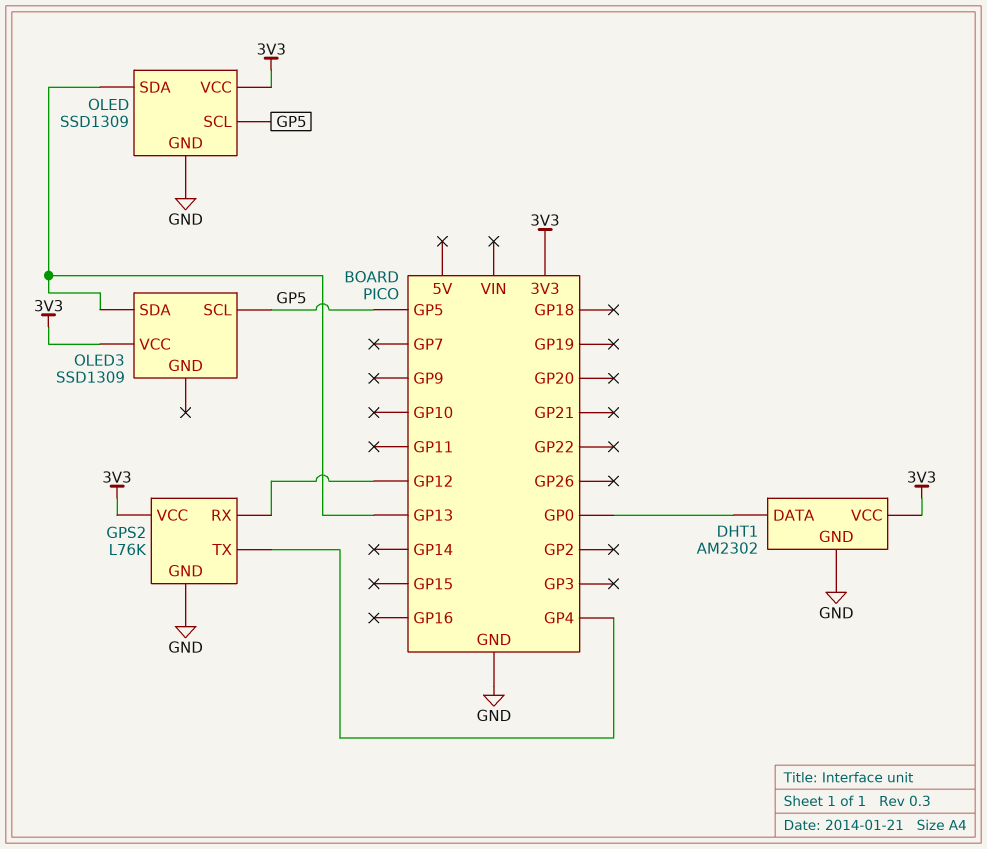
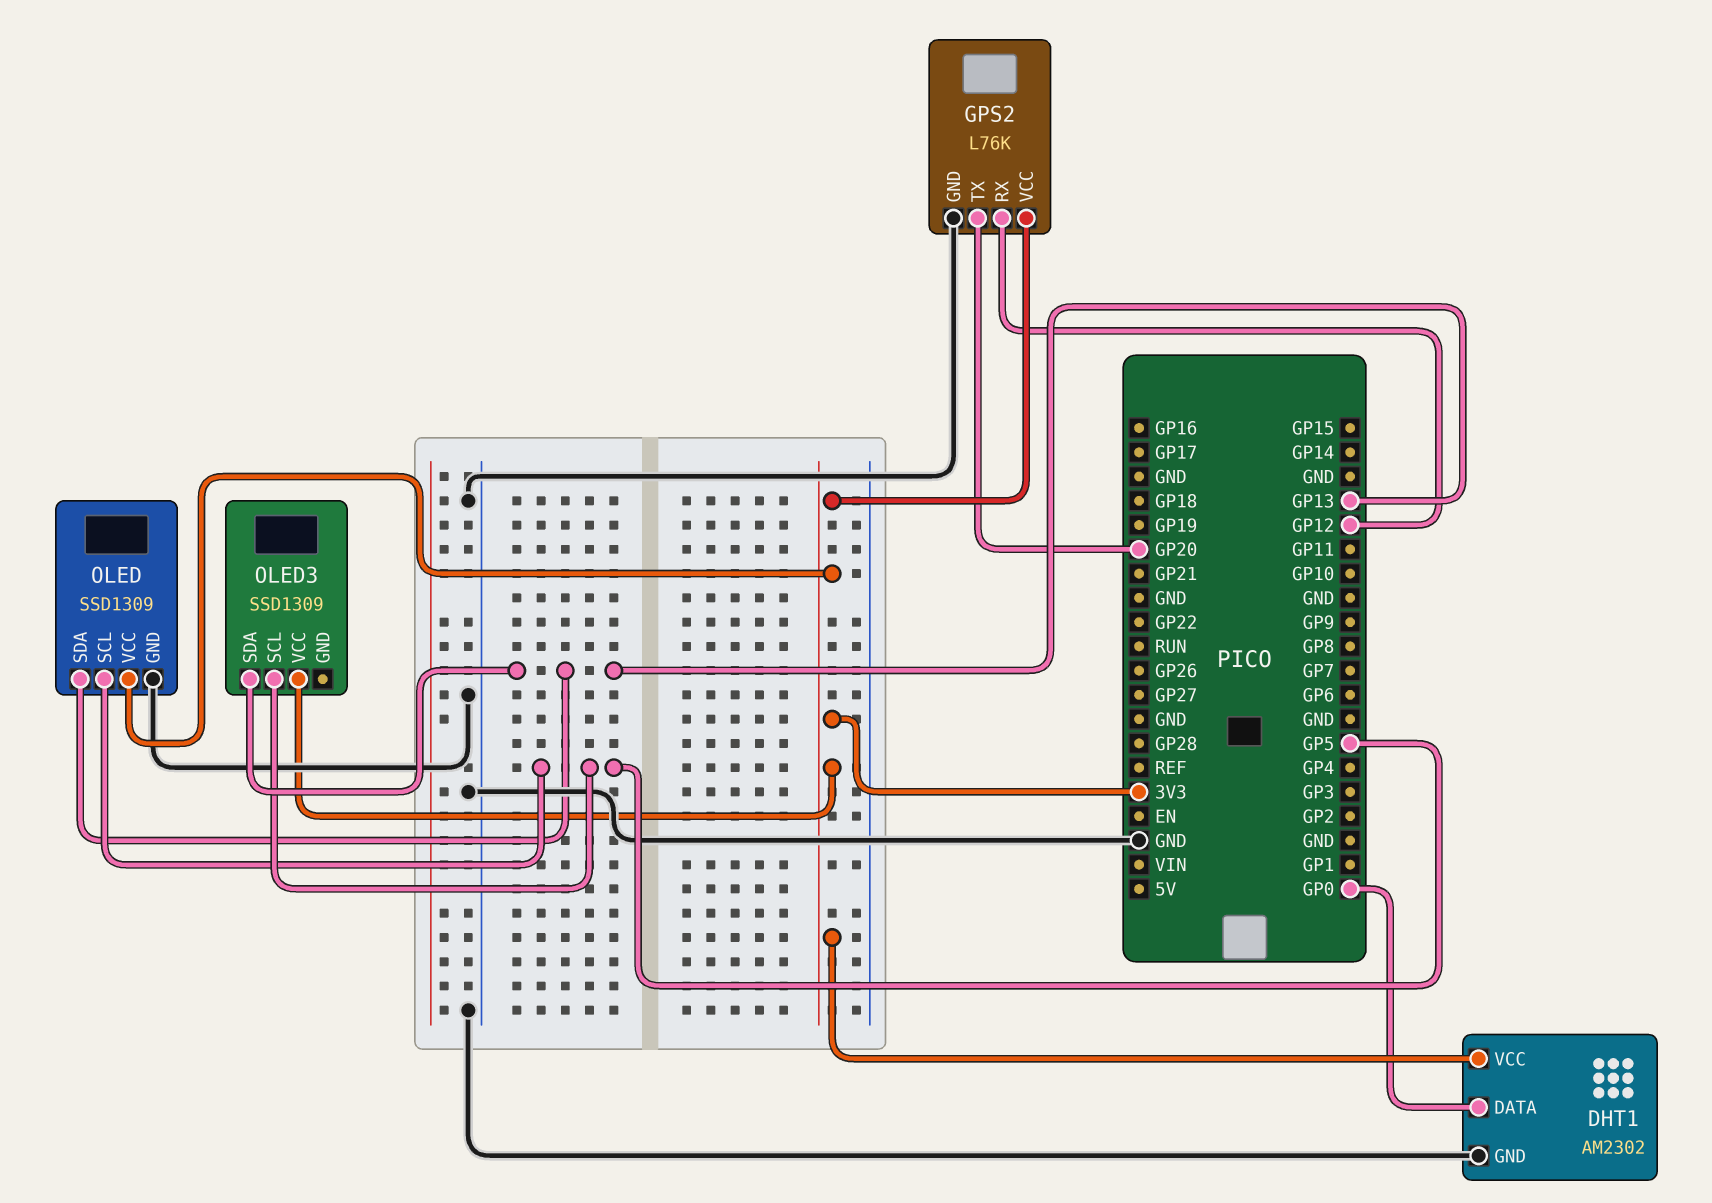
GPS2 pin TX: GP4 -> GP20

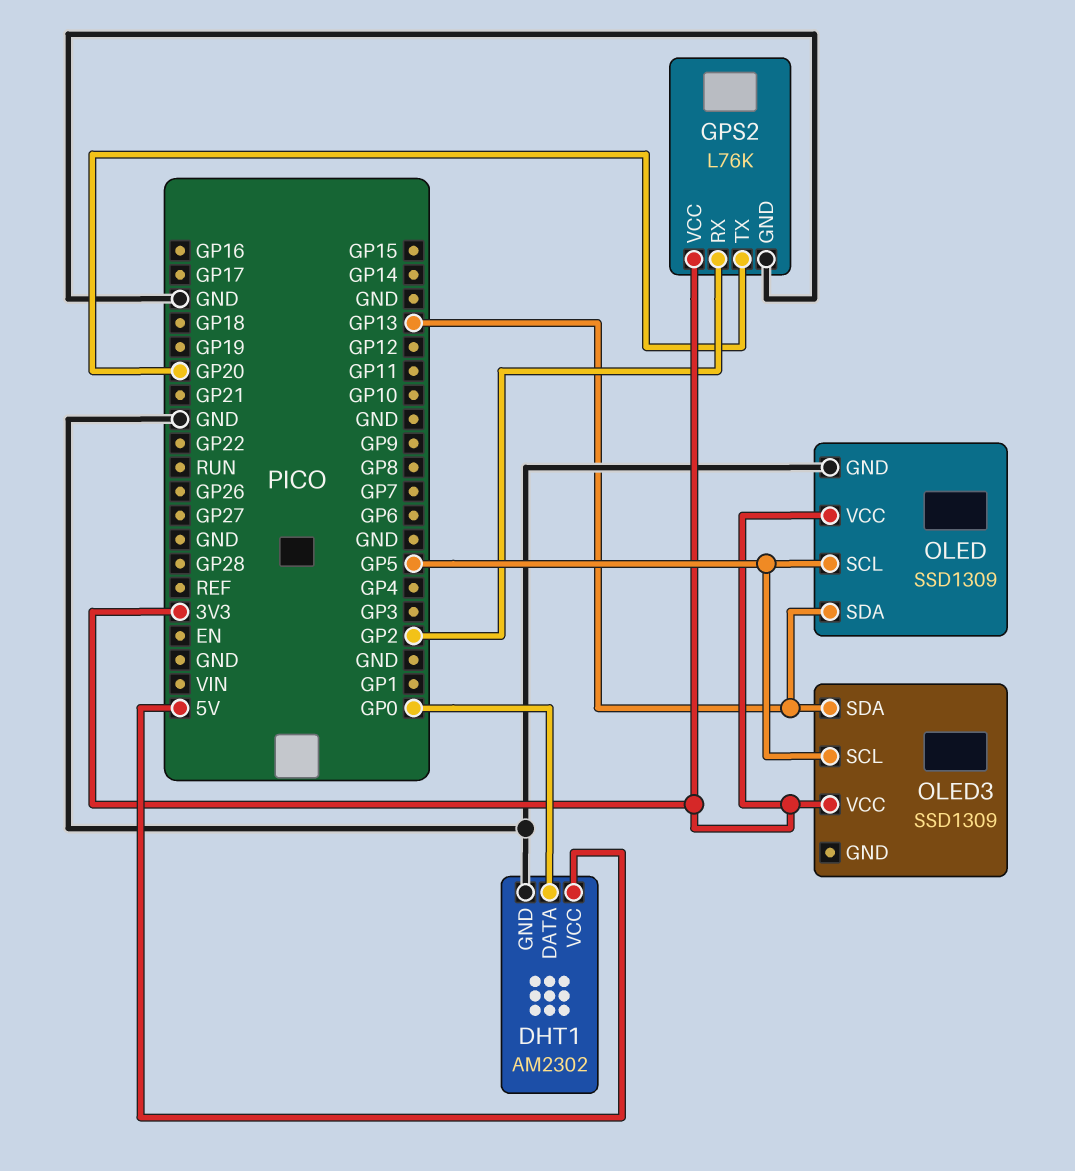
DHT1 pin VCC: 3V3 -> 5V
GPS2 pin RX: GP12 -> GP2

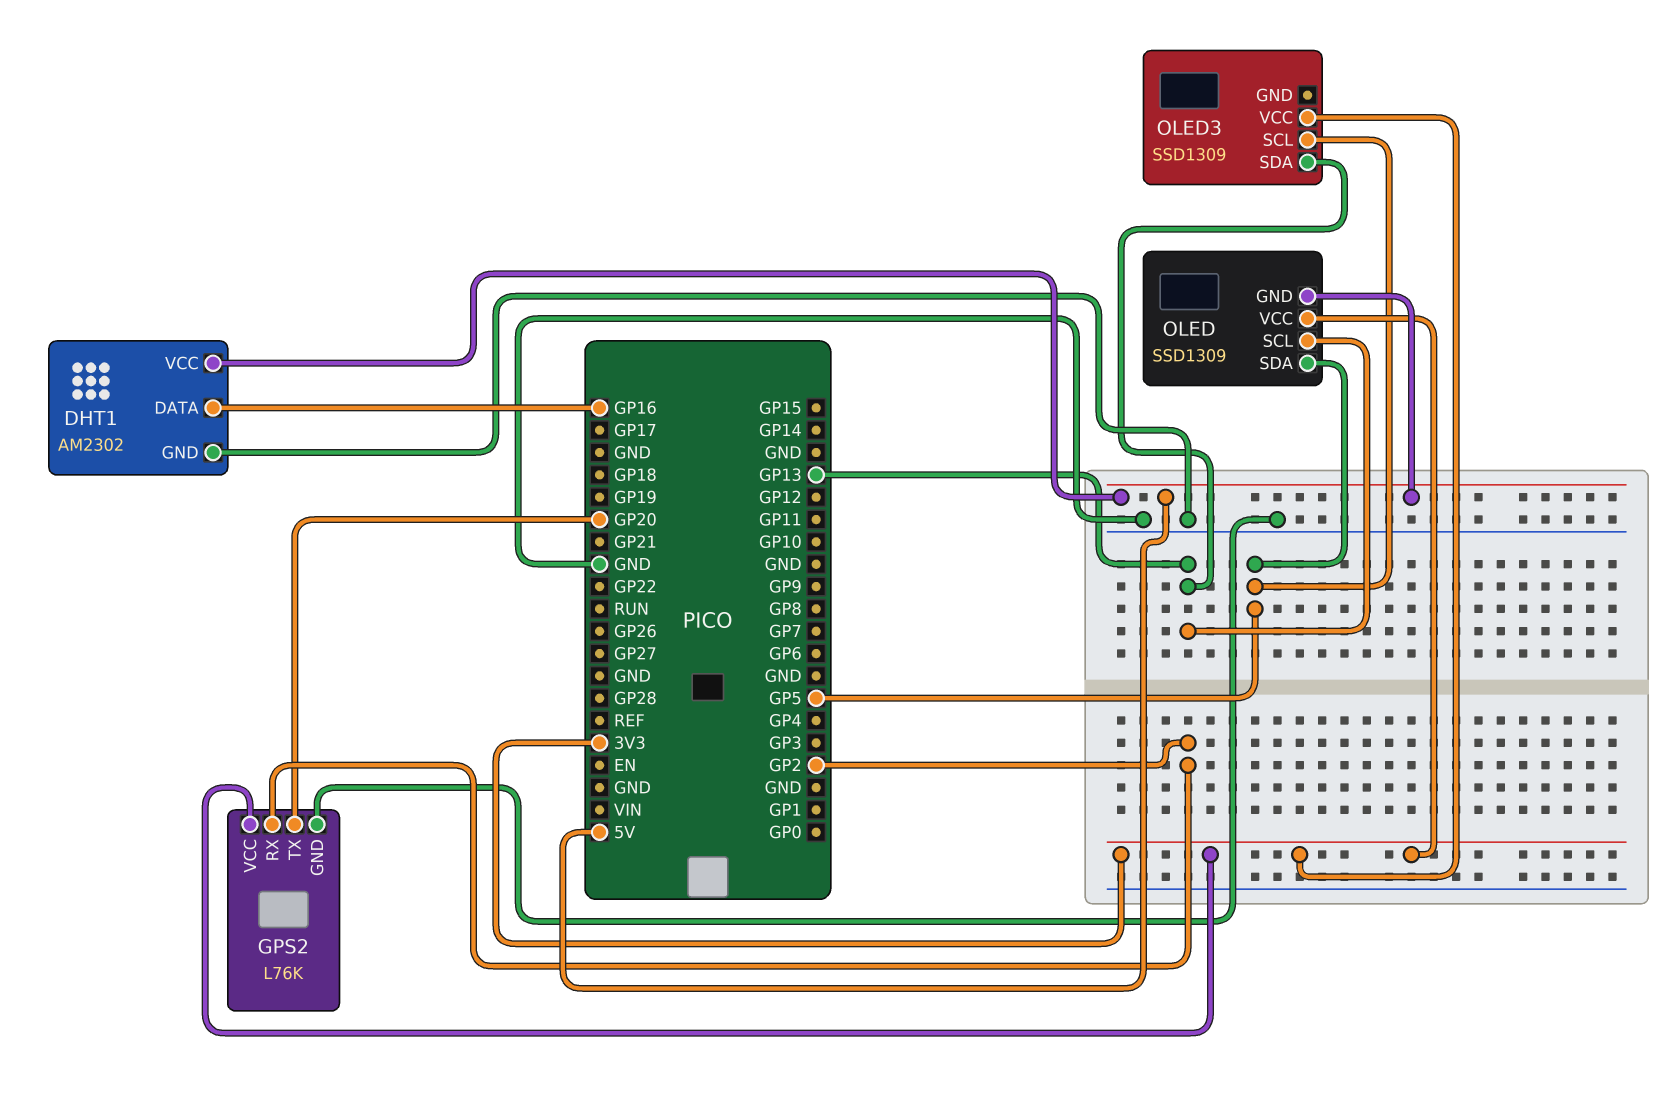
DHT1 pin DATA: GP0 -> GP16
OLED pin GND: GND -> 5V
OLED pin SCL: GP5 -> GP13
OLED pin SDA: GP13 -> GP5

